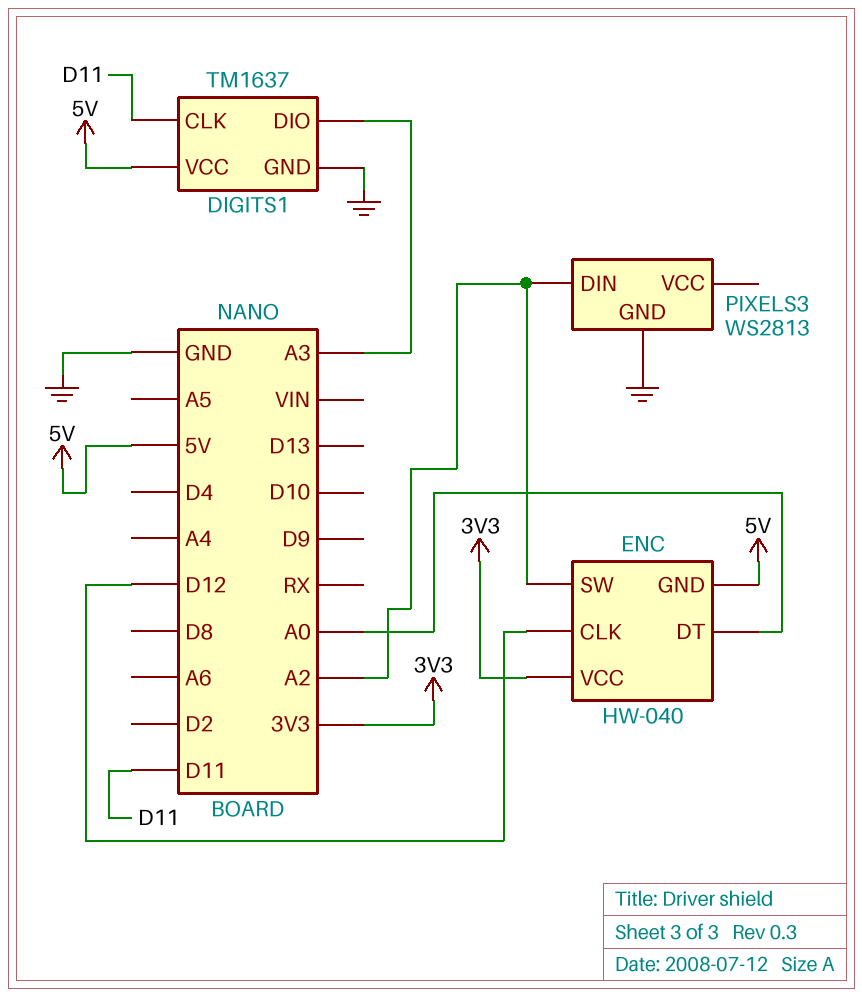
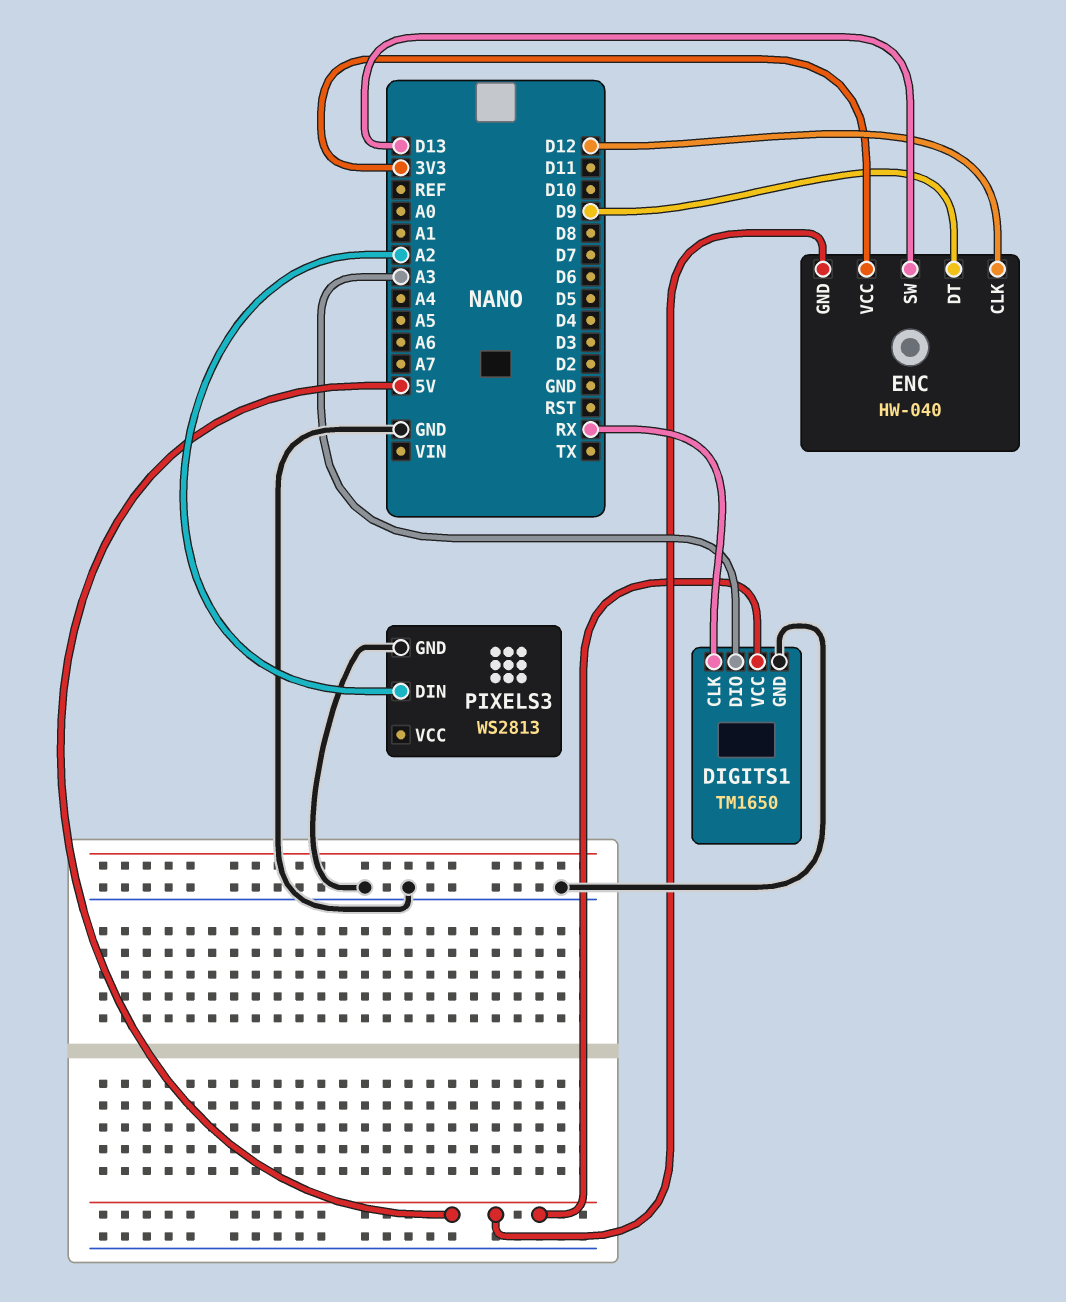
DIGITS1: TM1637 -> TM1650
DIGITS1 pin CLK: D11 -> RX
ENC pin DT: A0 -> D9
ENC pin SW: A2 -> D13

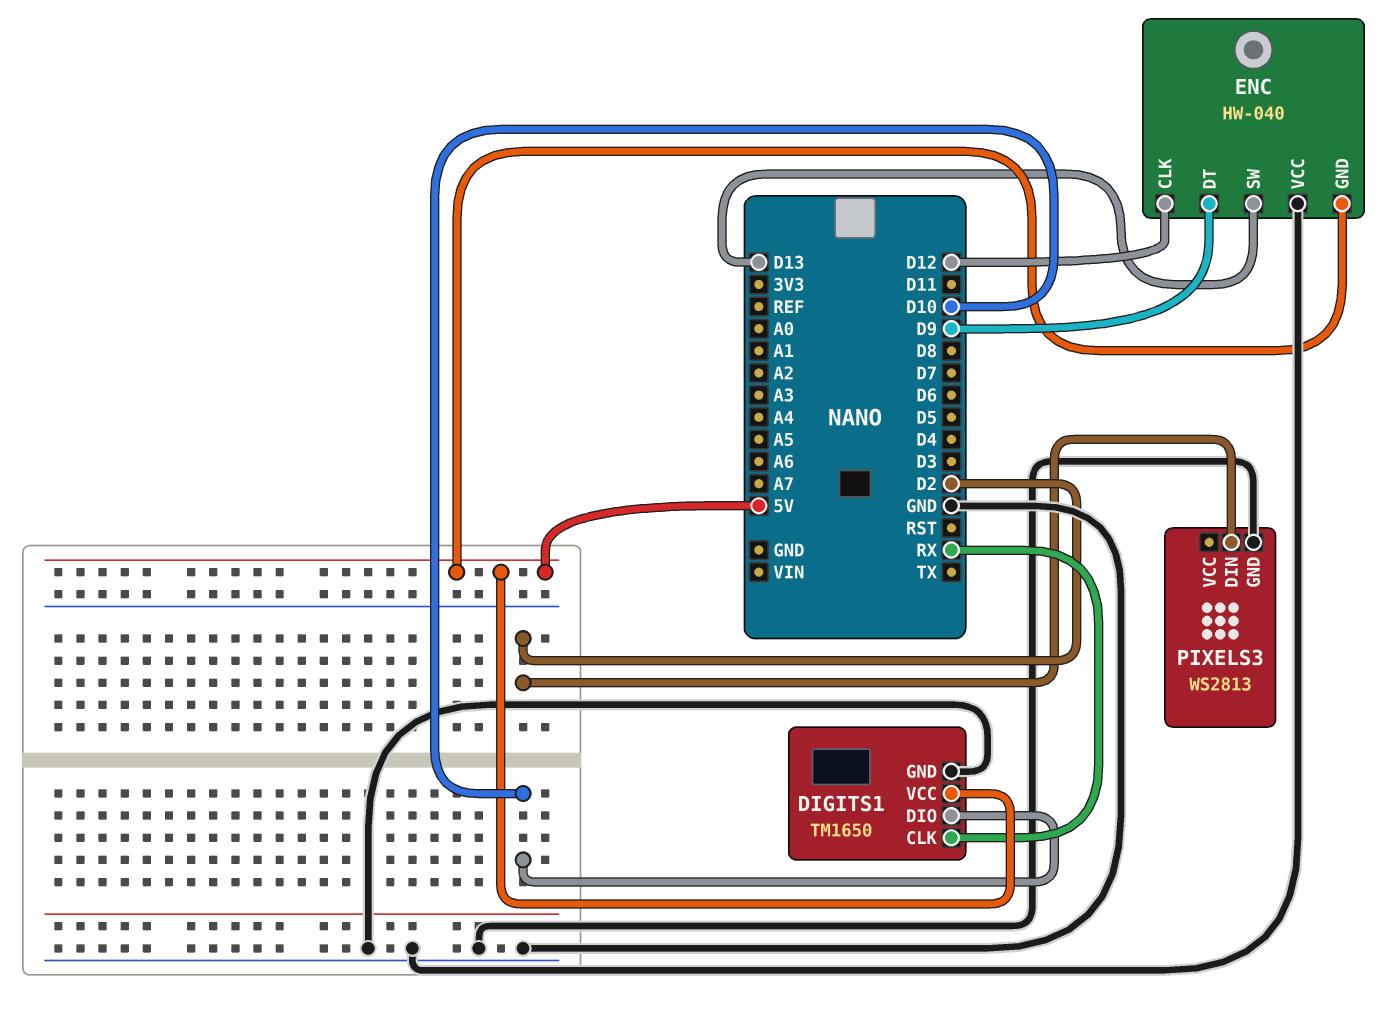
DIGITS1 pin DIO: A3 -> D10
ENC pin VCC: 3V3 -> GND
PIXELS3 pin DIN: A2 -> D2

